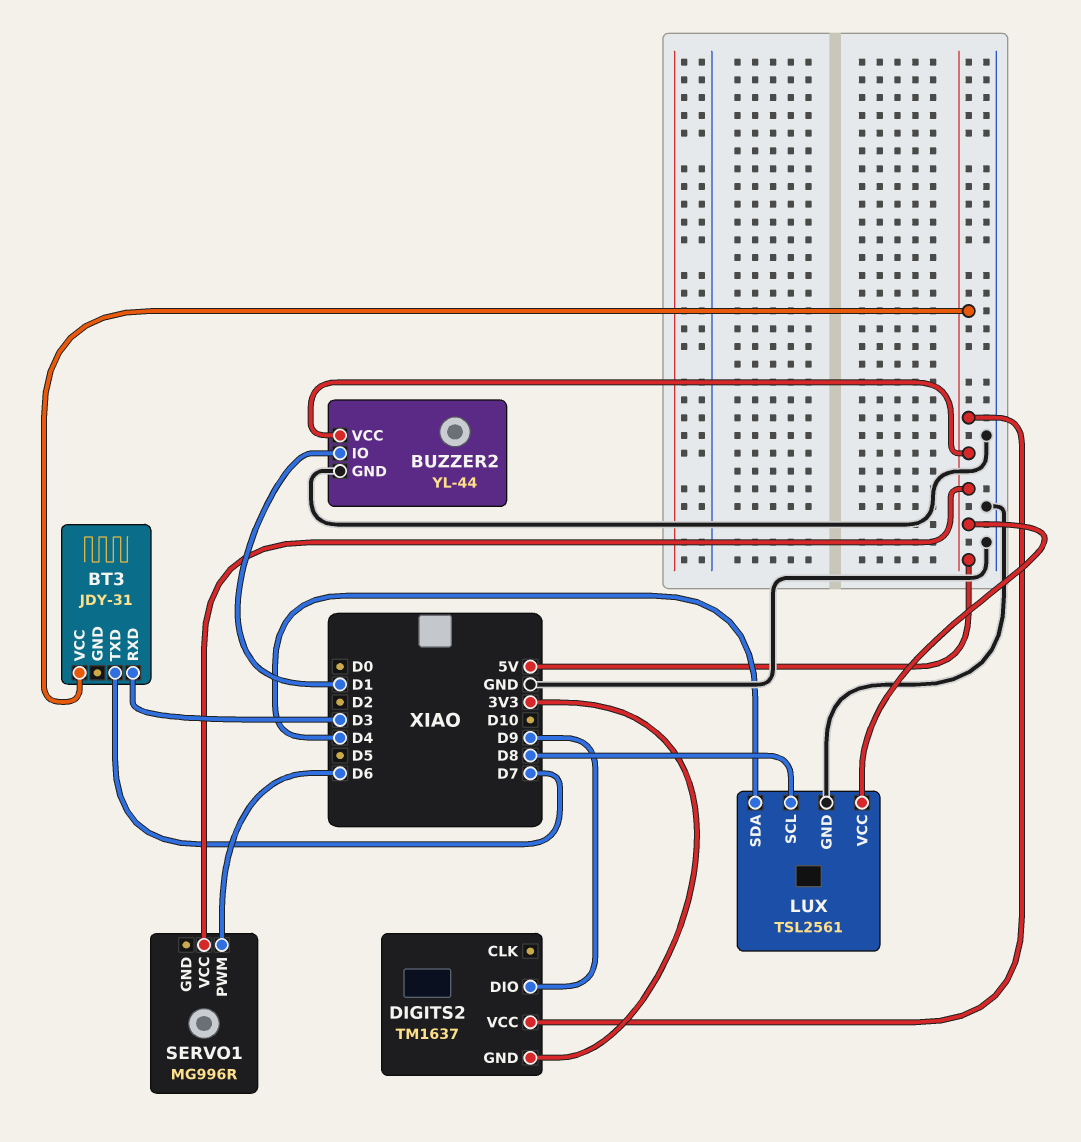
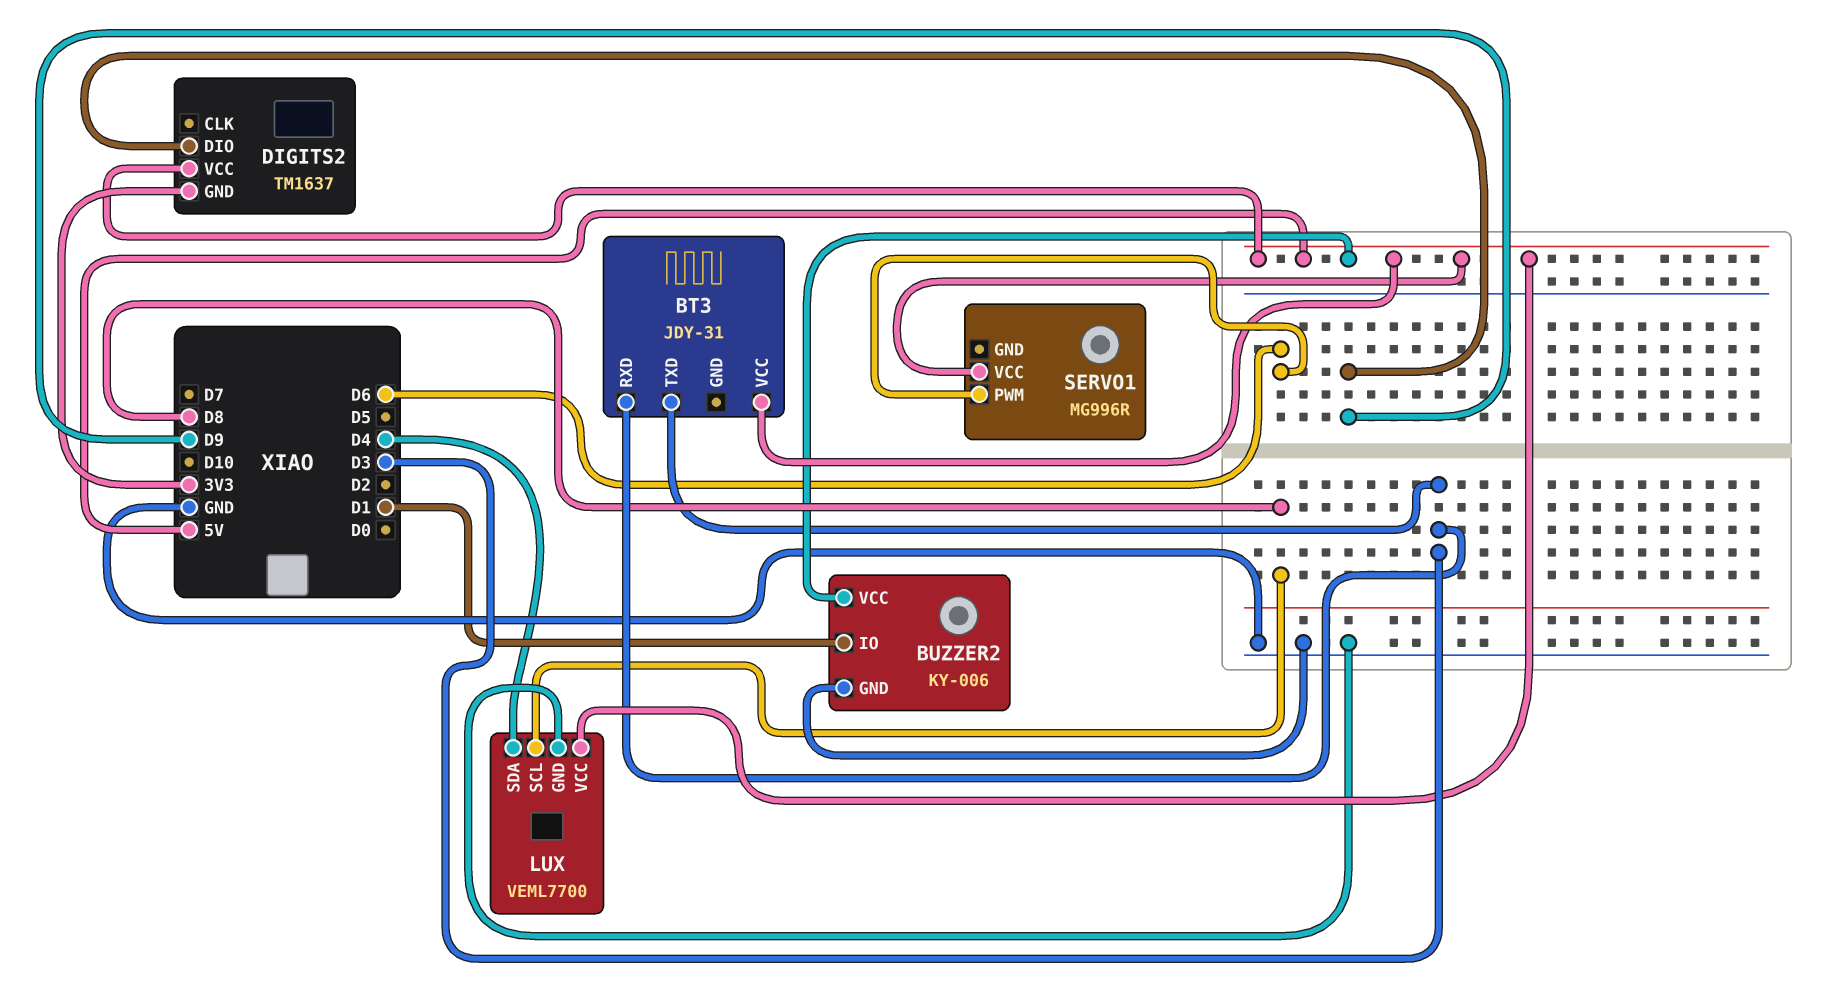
BT3 pin TXD: D7 -> D3
BUZZER2: YL-44 -> KY-006
LUX: TSL2561 -> VEML7700

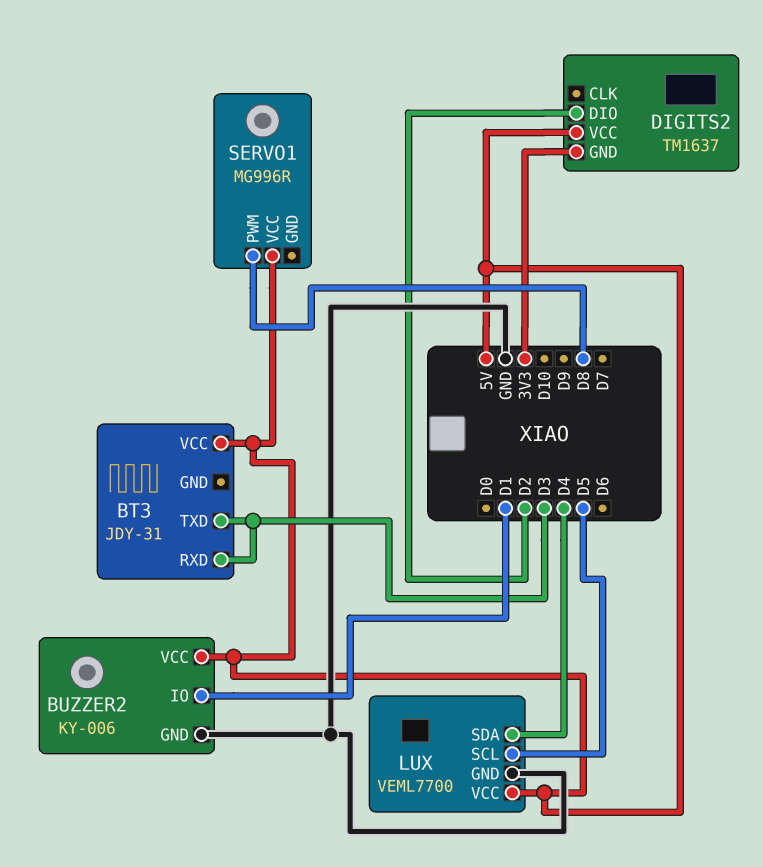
DIGITS2 pin DIO: D9 -> D2
LUX pin SCL: D8 -> D5
SERVO1 pin PWM: D6 -> D8

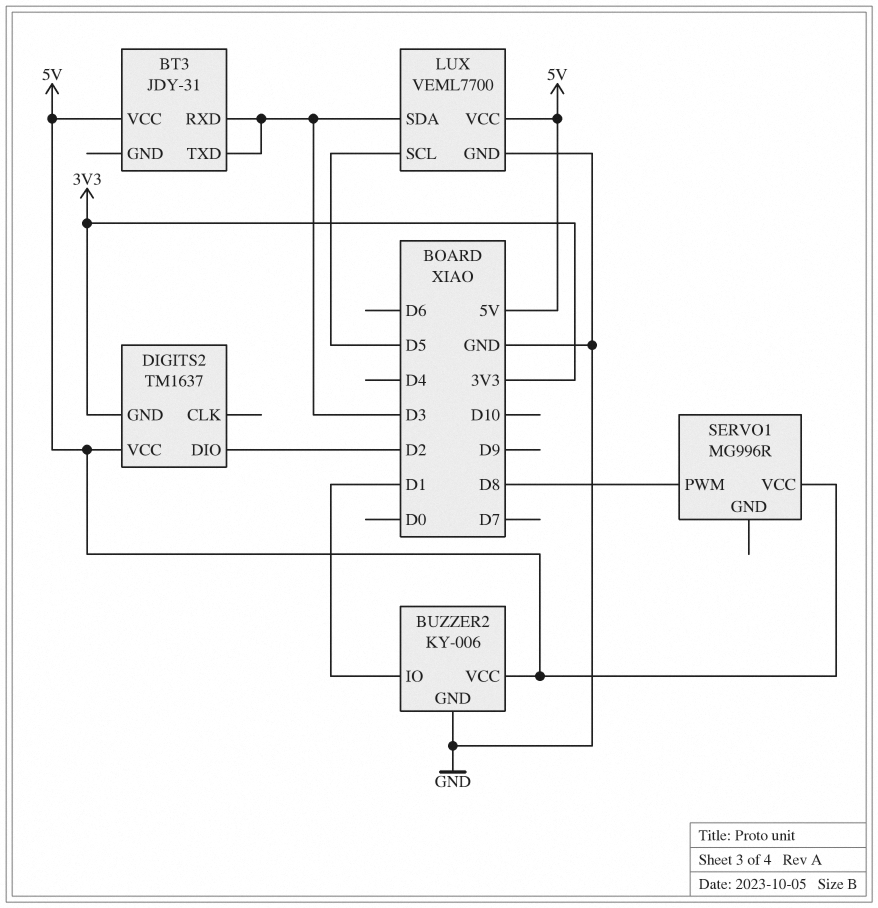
LUX pin SDA: D4 -> D3

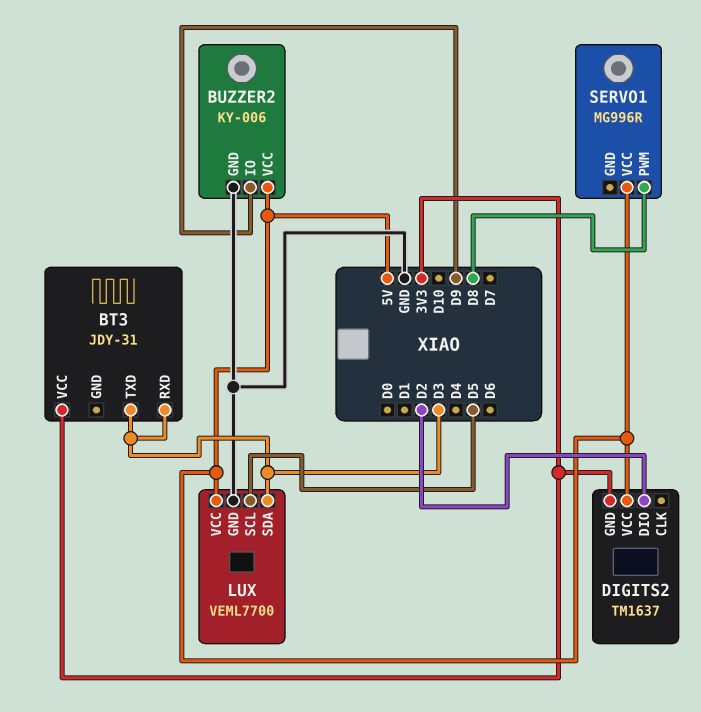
BT3 pin VCC: 5V -> 3V3
BUZZER2 pin IO: D1 -> D9

